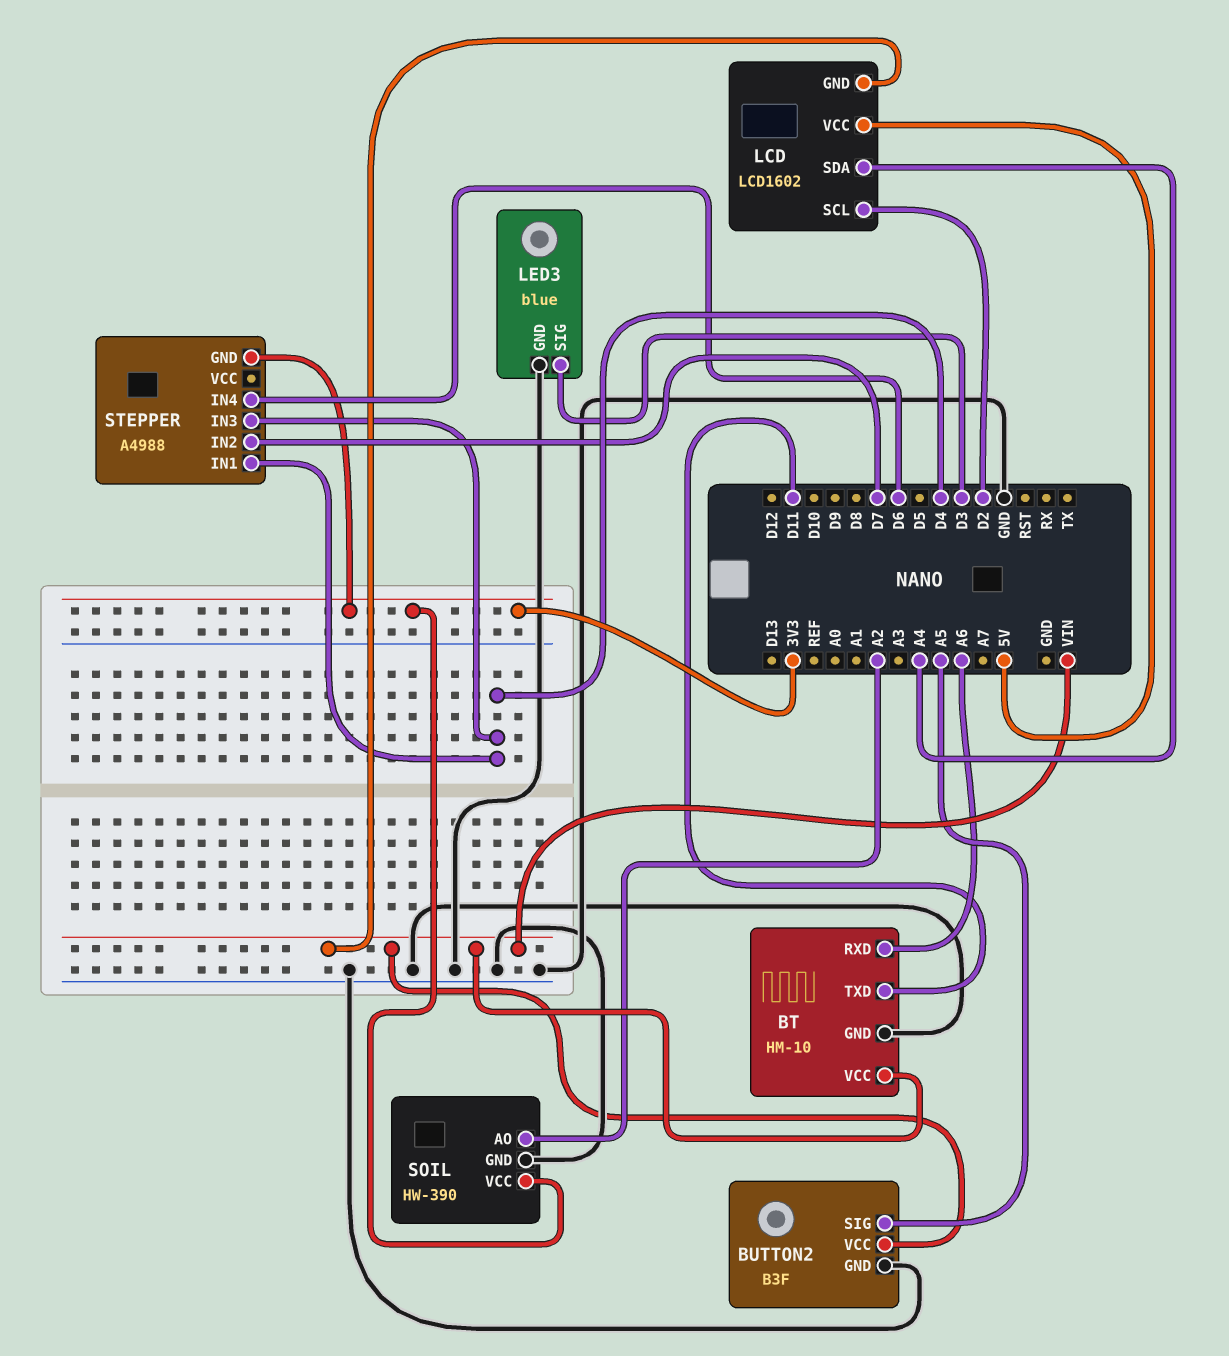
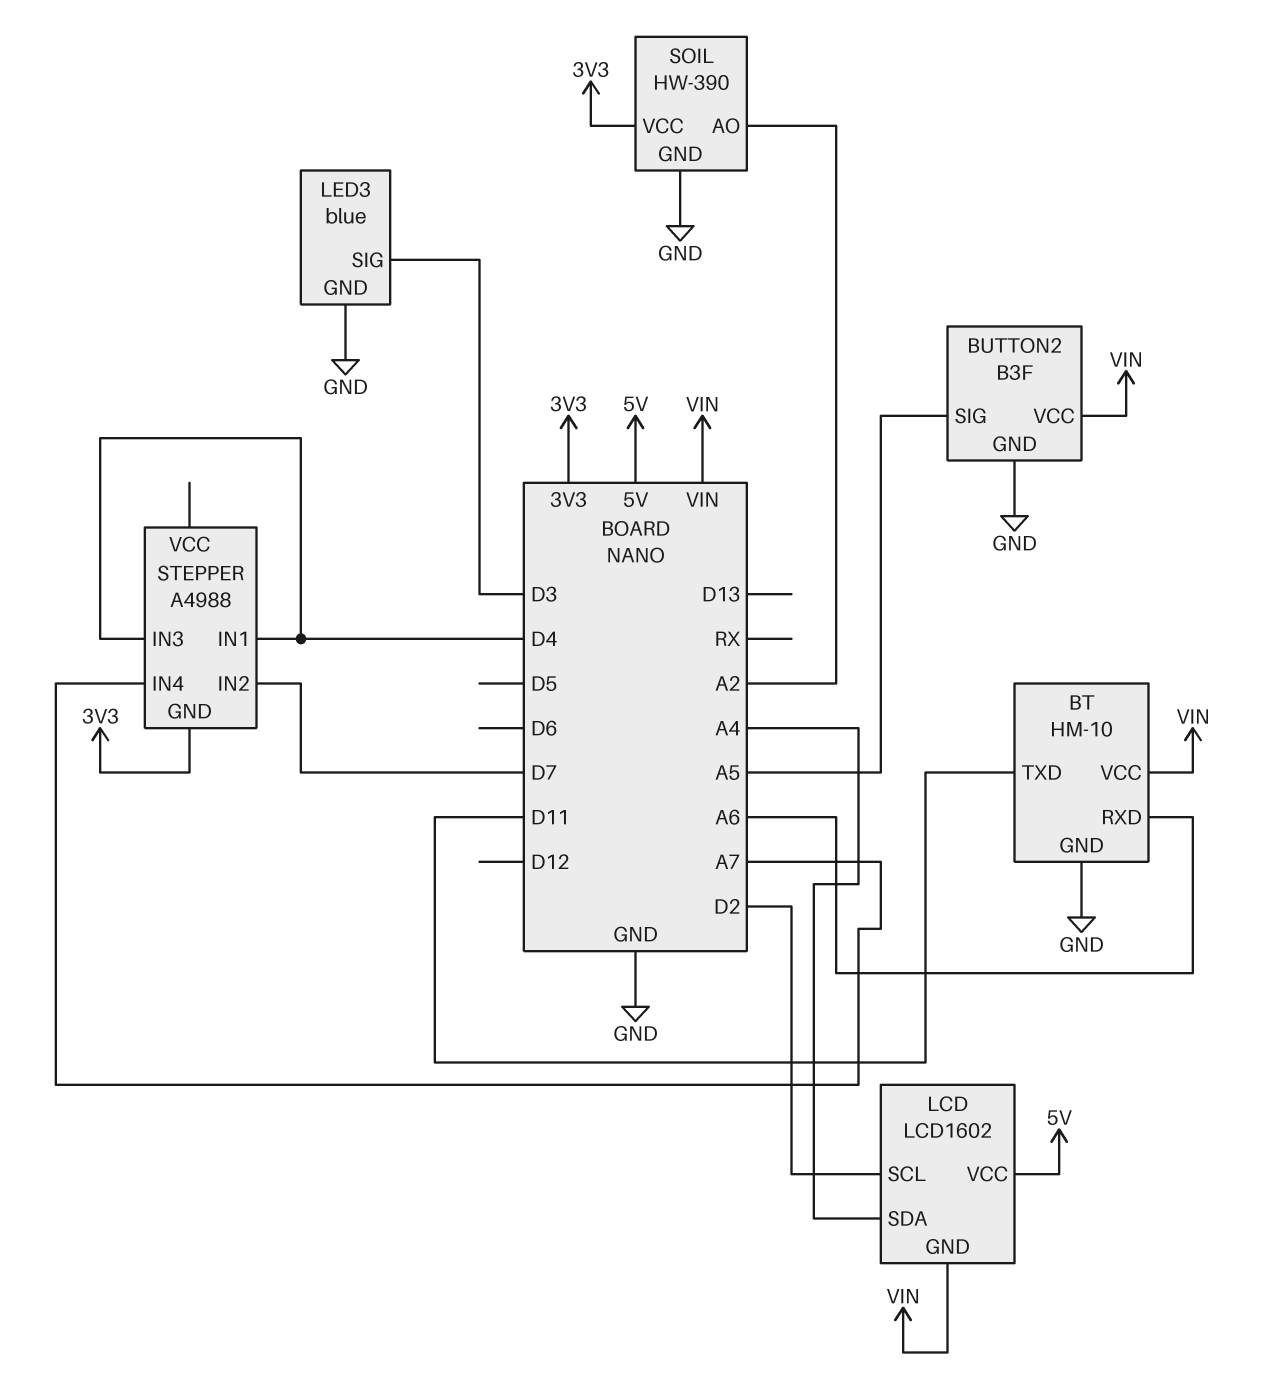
STEPPER pin IN4: D6 -> A7

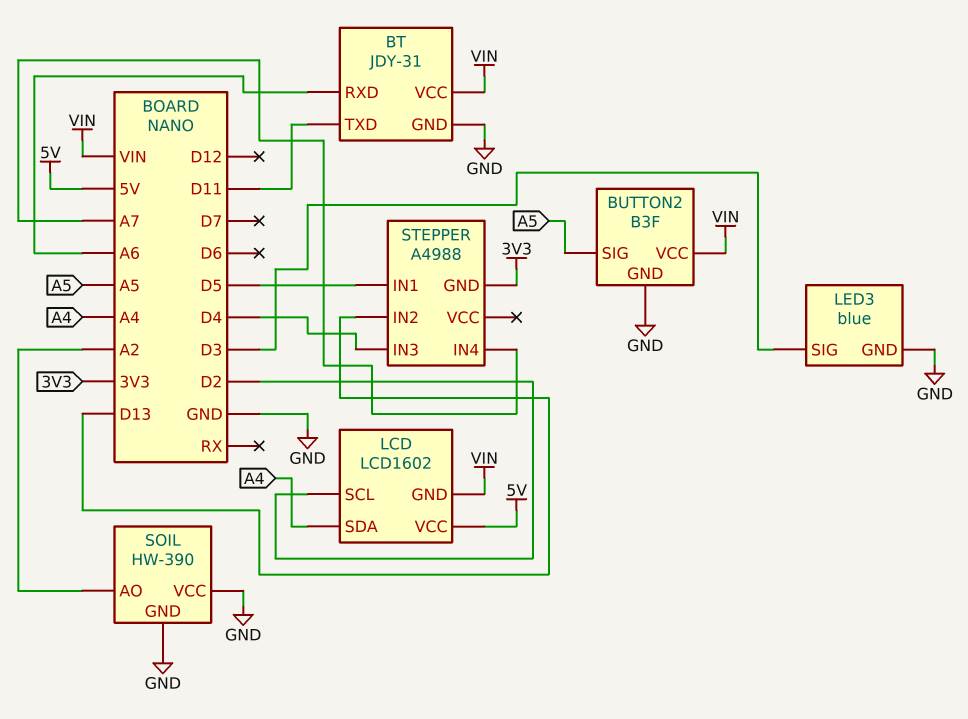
BT: HM-10 -> JDY-31
SOIL pin VCC: 3V3 -> GND
STEPPER pin IN1: D4 -> D5
STEPPER pin IN2: D7 -> D13

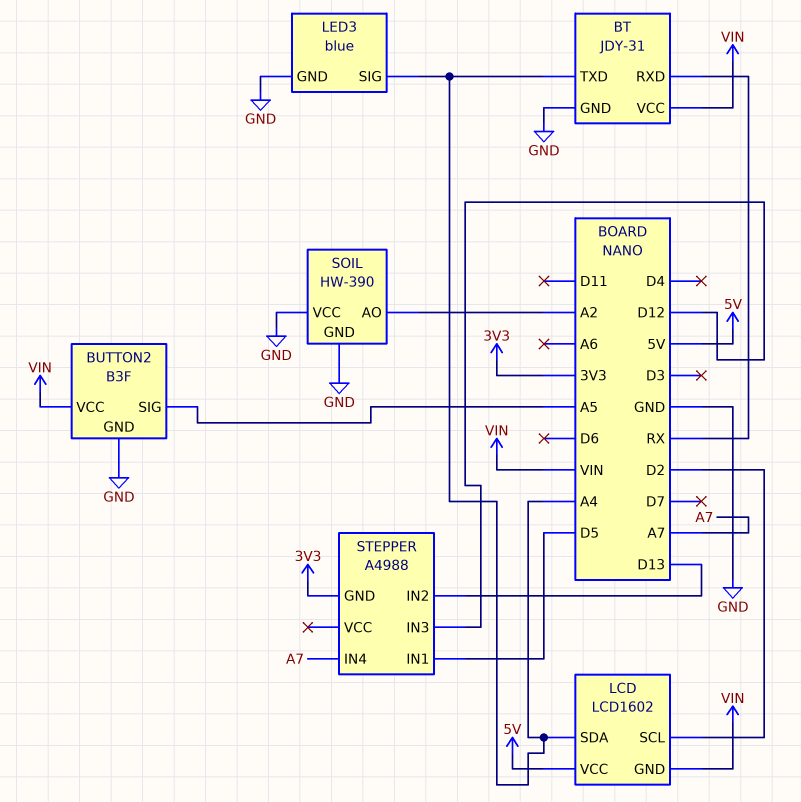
BT pin RXD: A6 -> RX
BT pin TXD: D11 -> A4
LED3 pin SIG: D3 -> A4
STEPPER pin IN3: D4 -> D12

